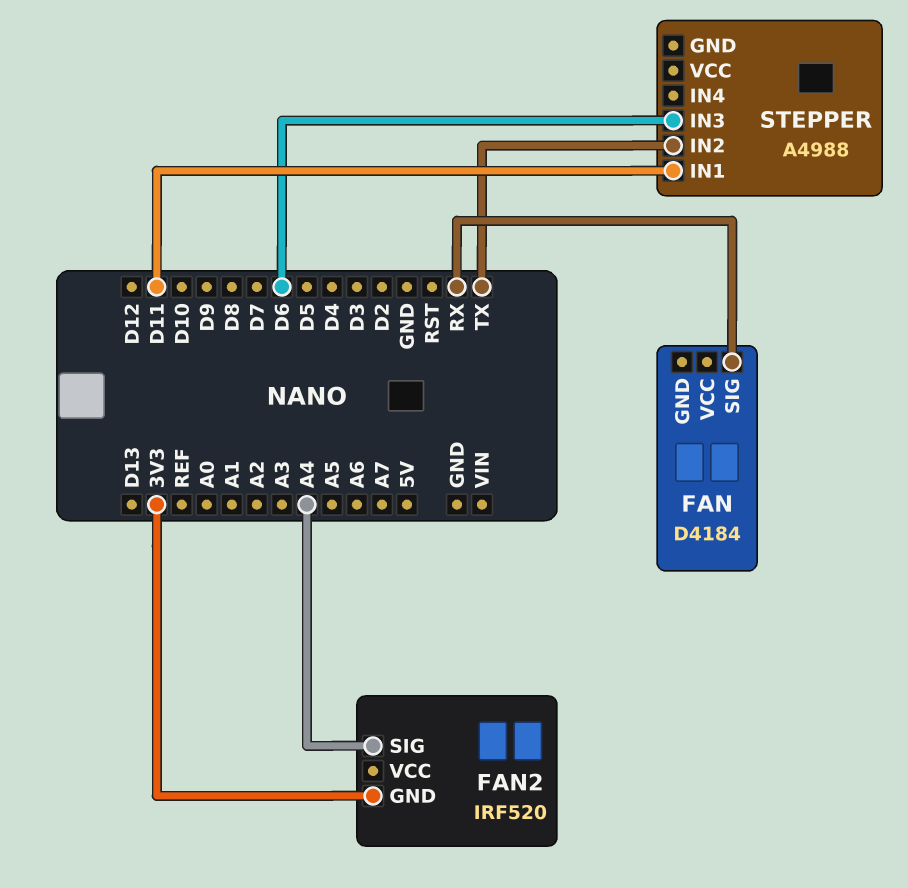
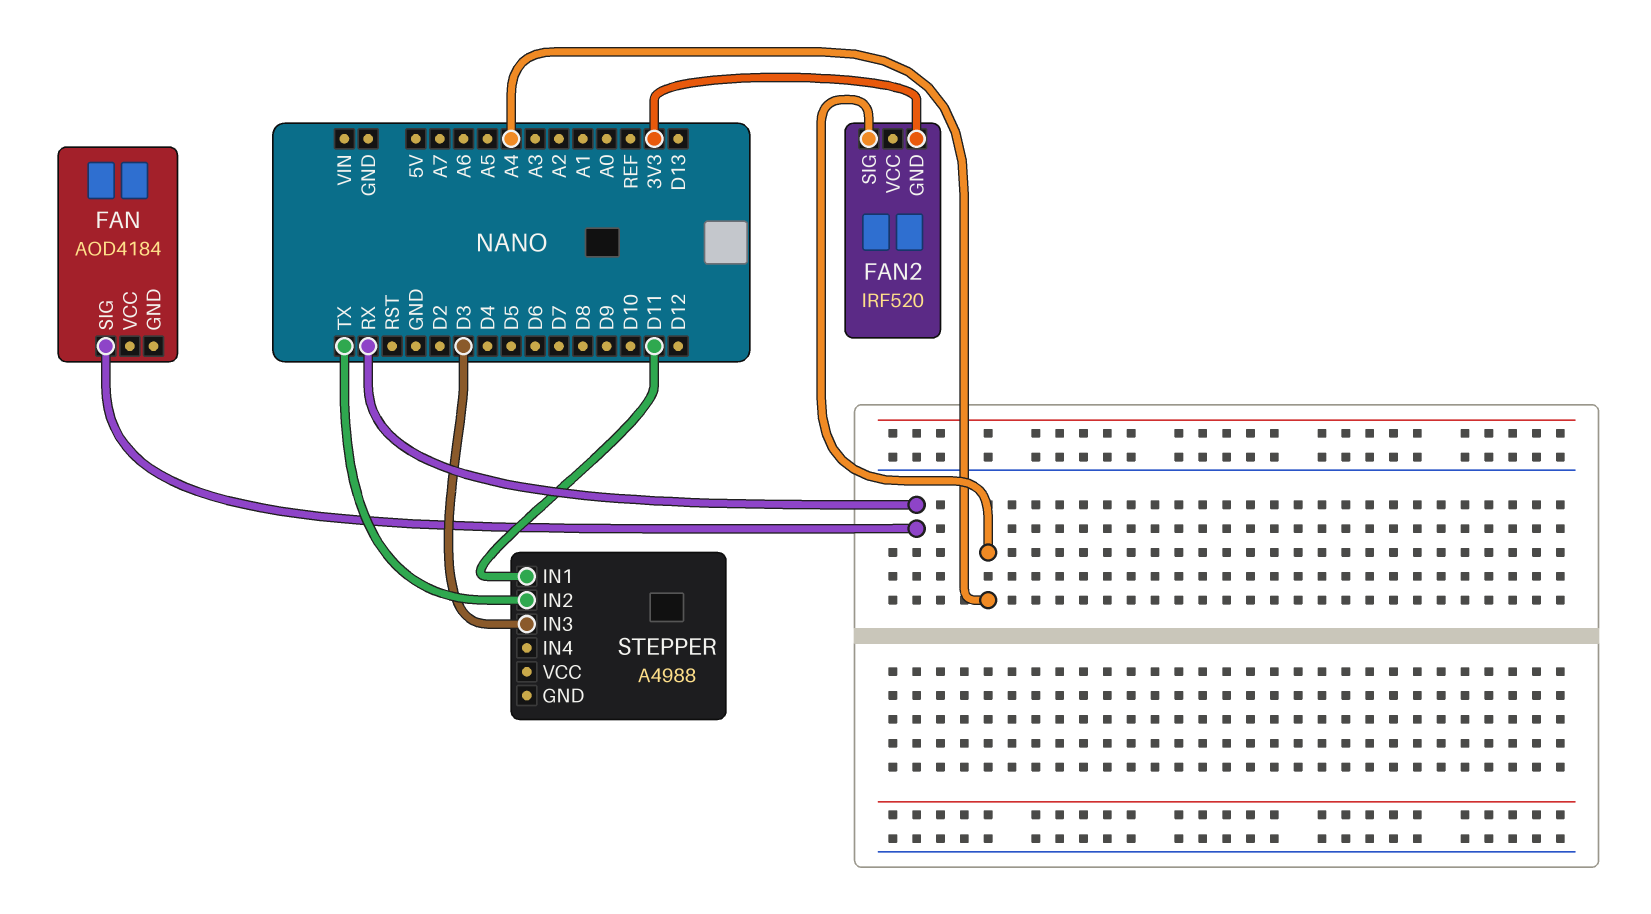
FAN: D4184 -> AOD4184
STEPPER pin IN3: D6 -> D3

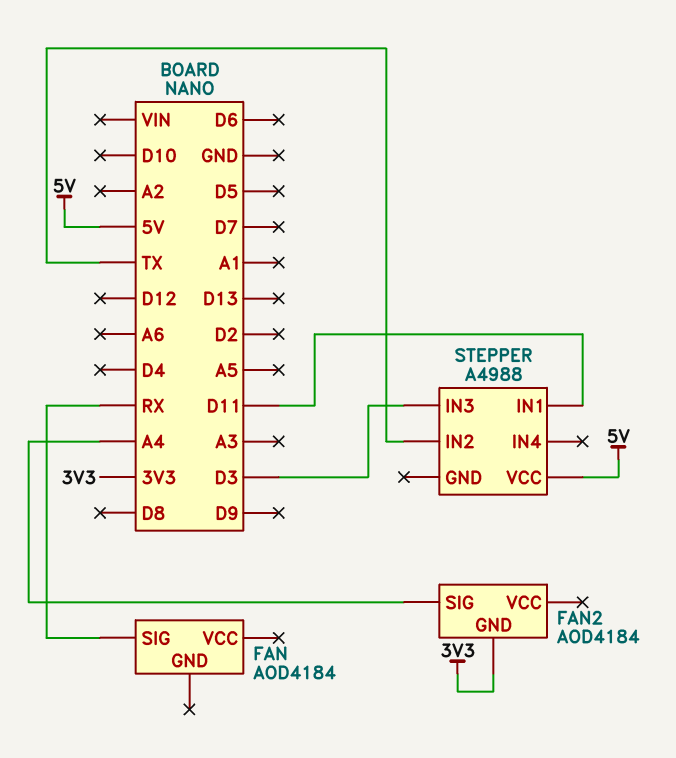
FAN2: IRF520 -> AOD4184
STEPPER pin VCC: none -> 5V

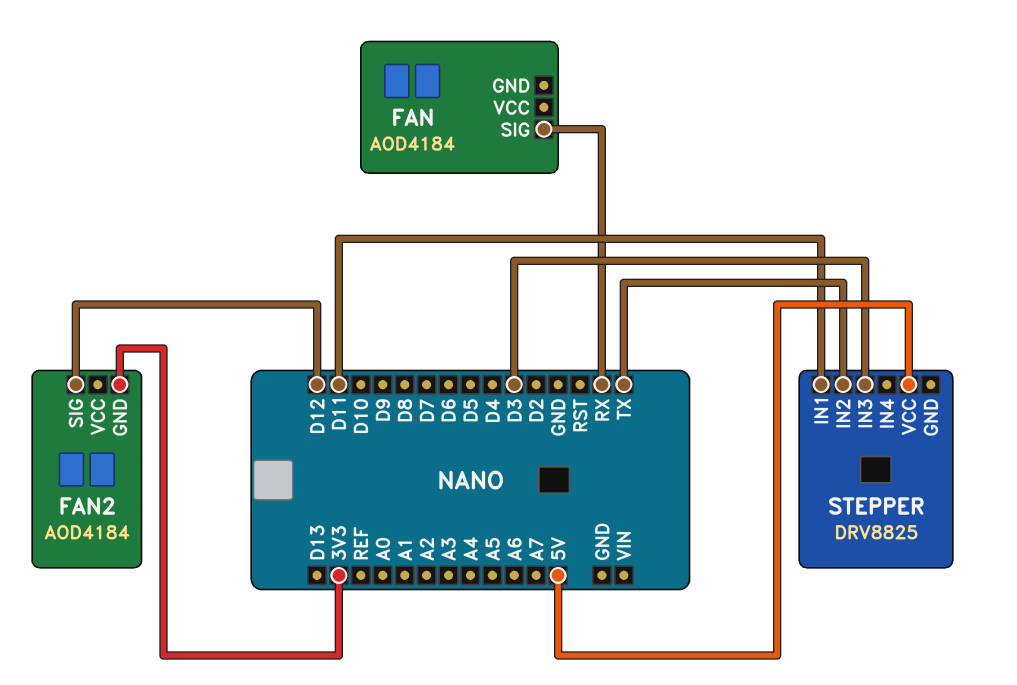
FAN2 pin SIG: A4 -> D12
STEPPER: A4988 -> DRV8825

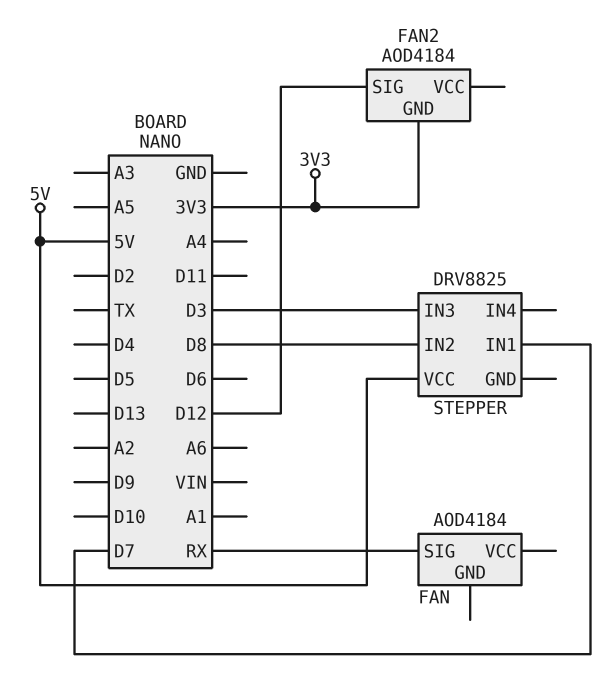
STEPPER pin IN1: D11 -> D7
STEPPER pin IN2: TX -> D8

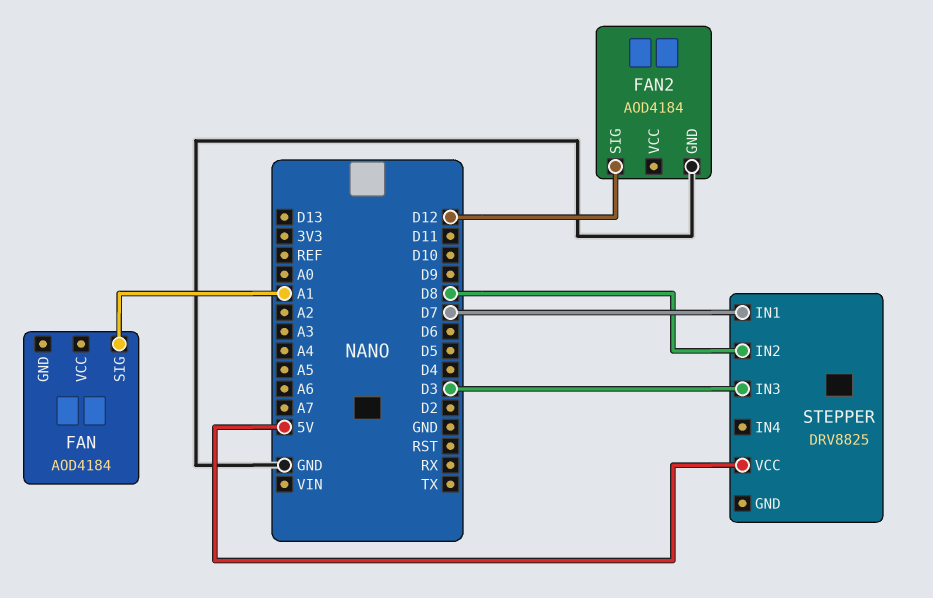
FAN pin SIG: RX -> A1
FAN2 pin GND: 3V3 -> GND

